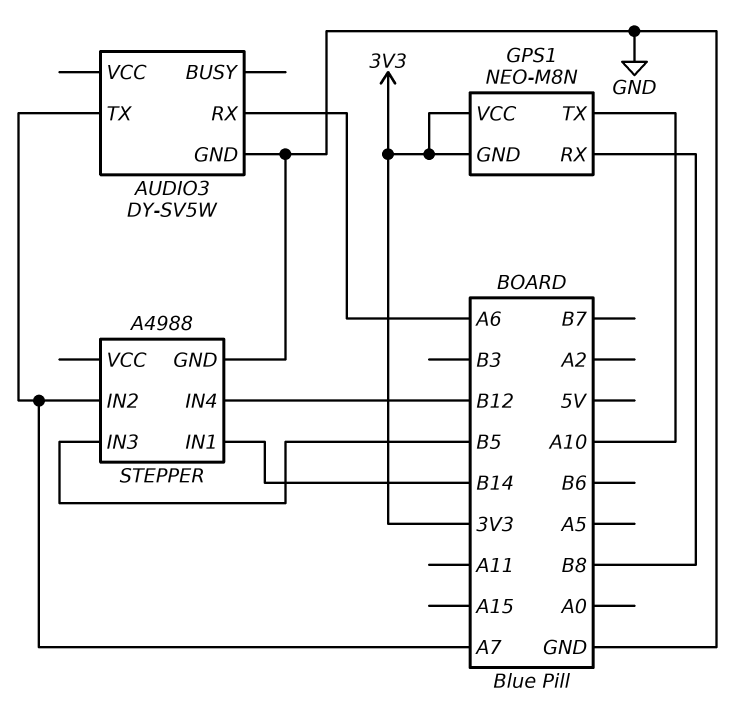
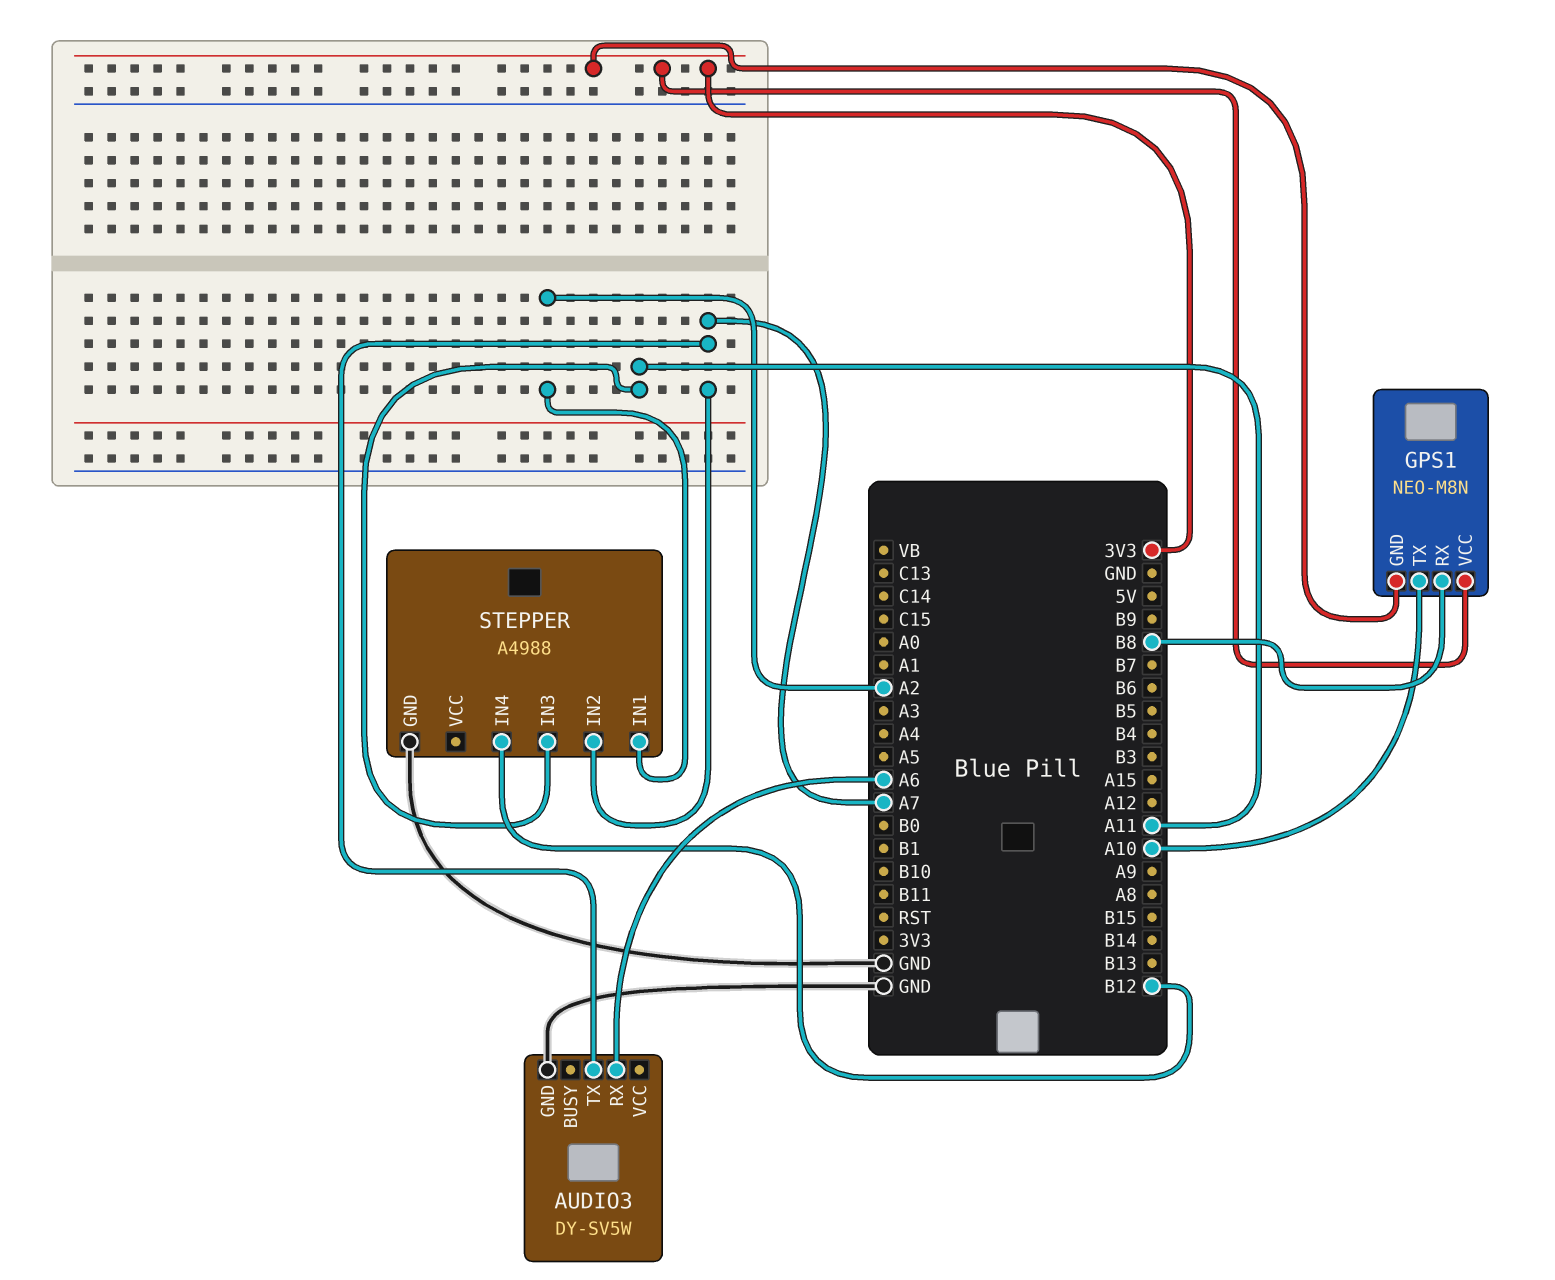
STEPPER pin IN1: B14 -> A2
STEPPER pin IN3: B5 -> A11

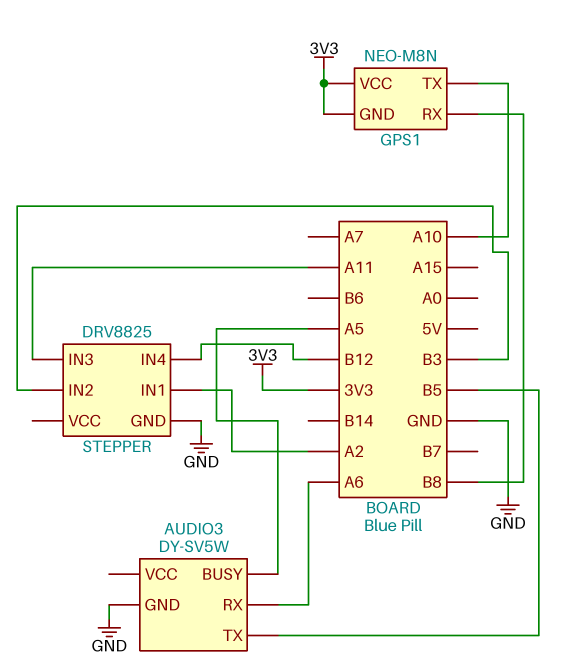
AUDIO3 pin BUSY: none -> A5
AUDIO3 pin TX: A7 -> B5
STEPPER: A4988 -> DRV8825
STEPPER pin IN2: A7 -> B3

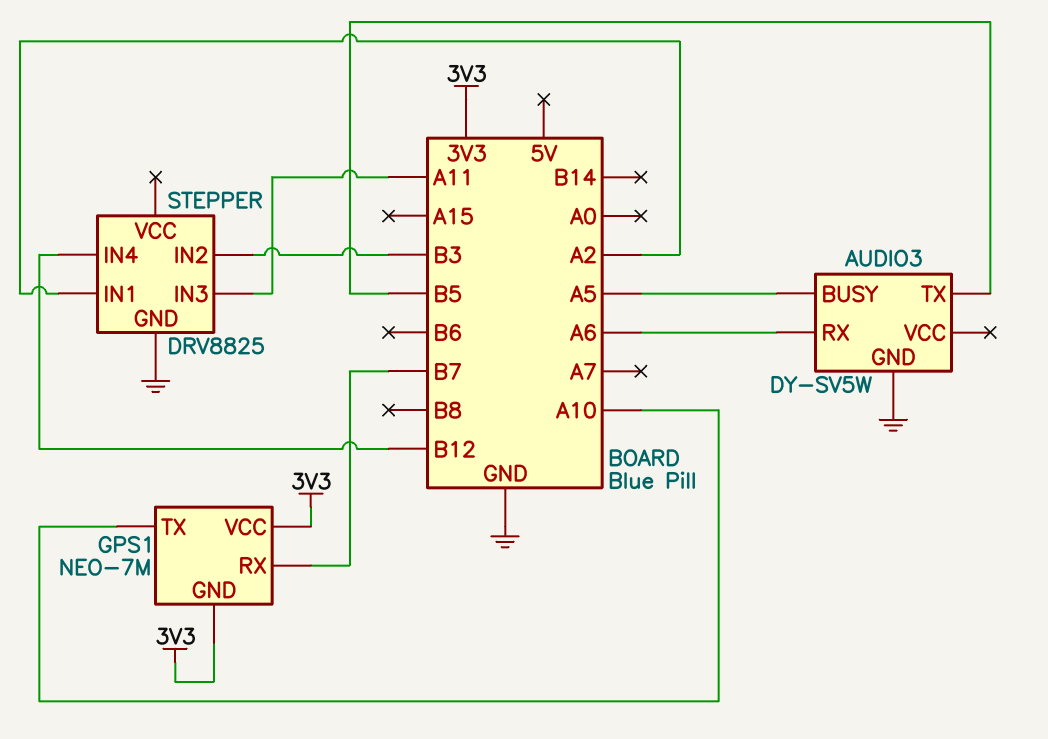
GPS1: NEO-M8N -> NEO-7M
GPS1 pin RX: B8 -> B7

